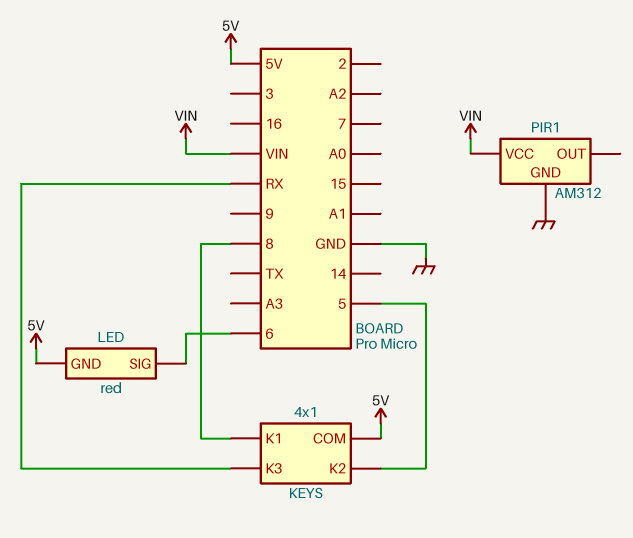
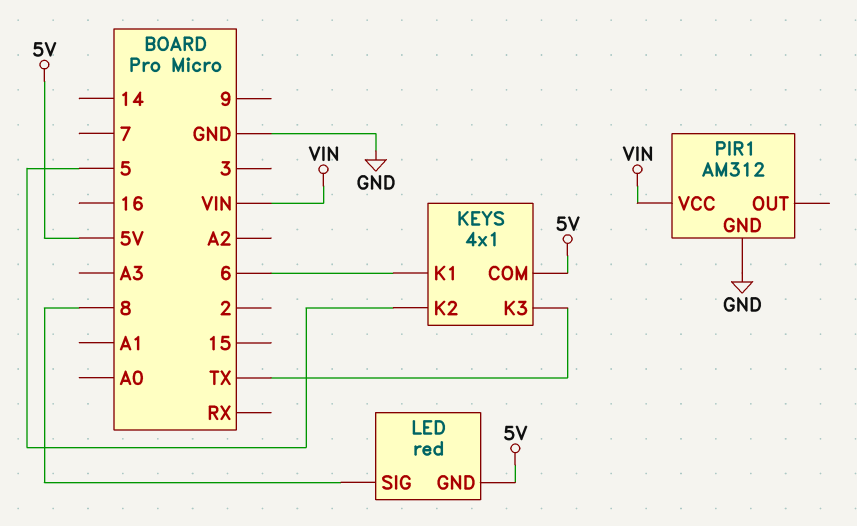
KEYS pin K1: 8 -> 6
KEYS pin K3: RX -> TX
LED pin SIG: 6 -> 8

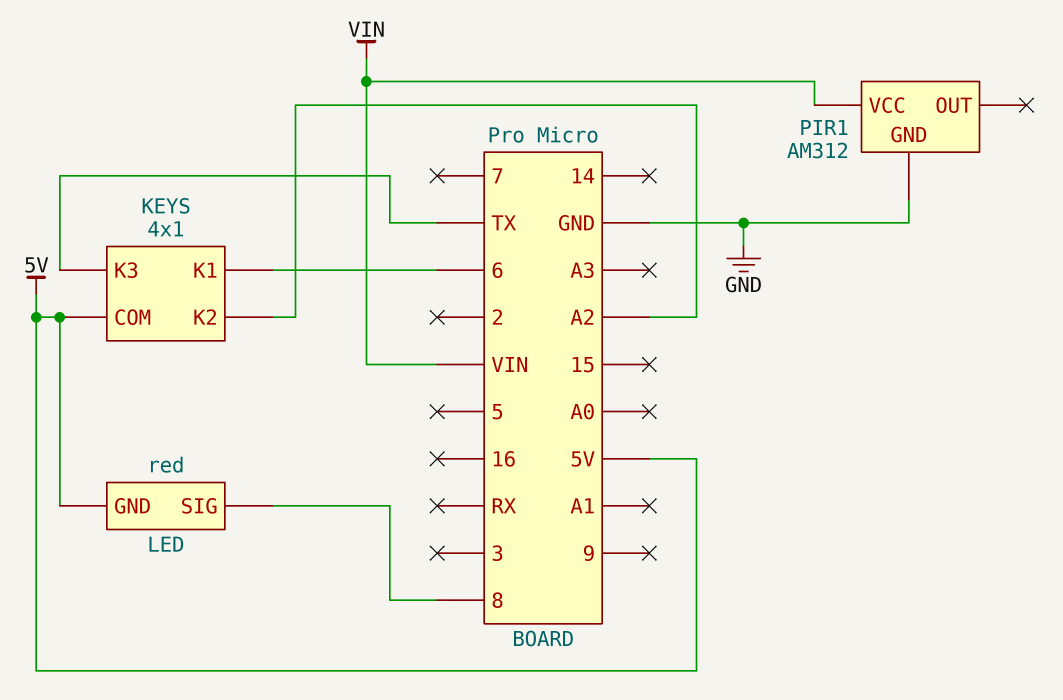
KEYS pin K2: 5 -> A2

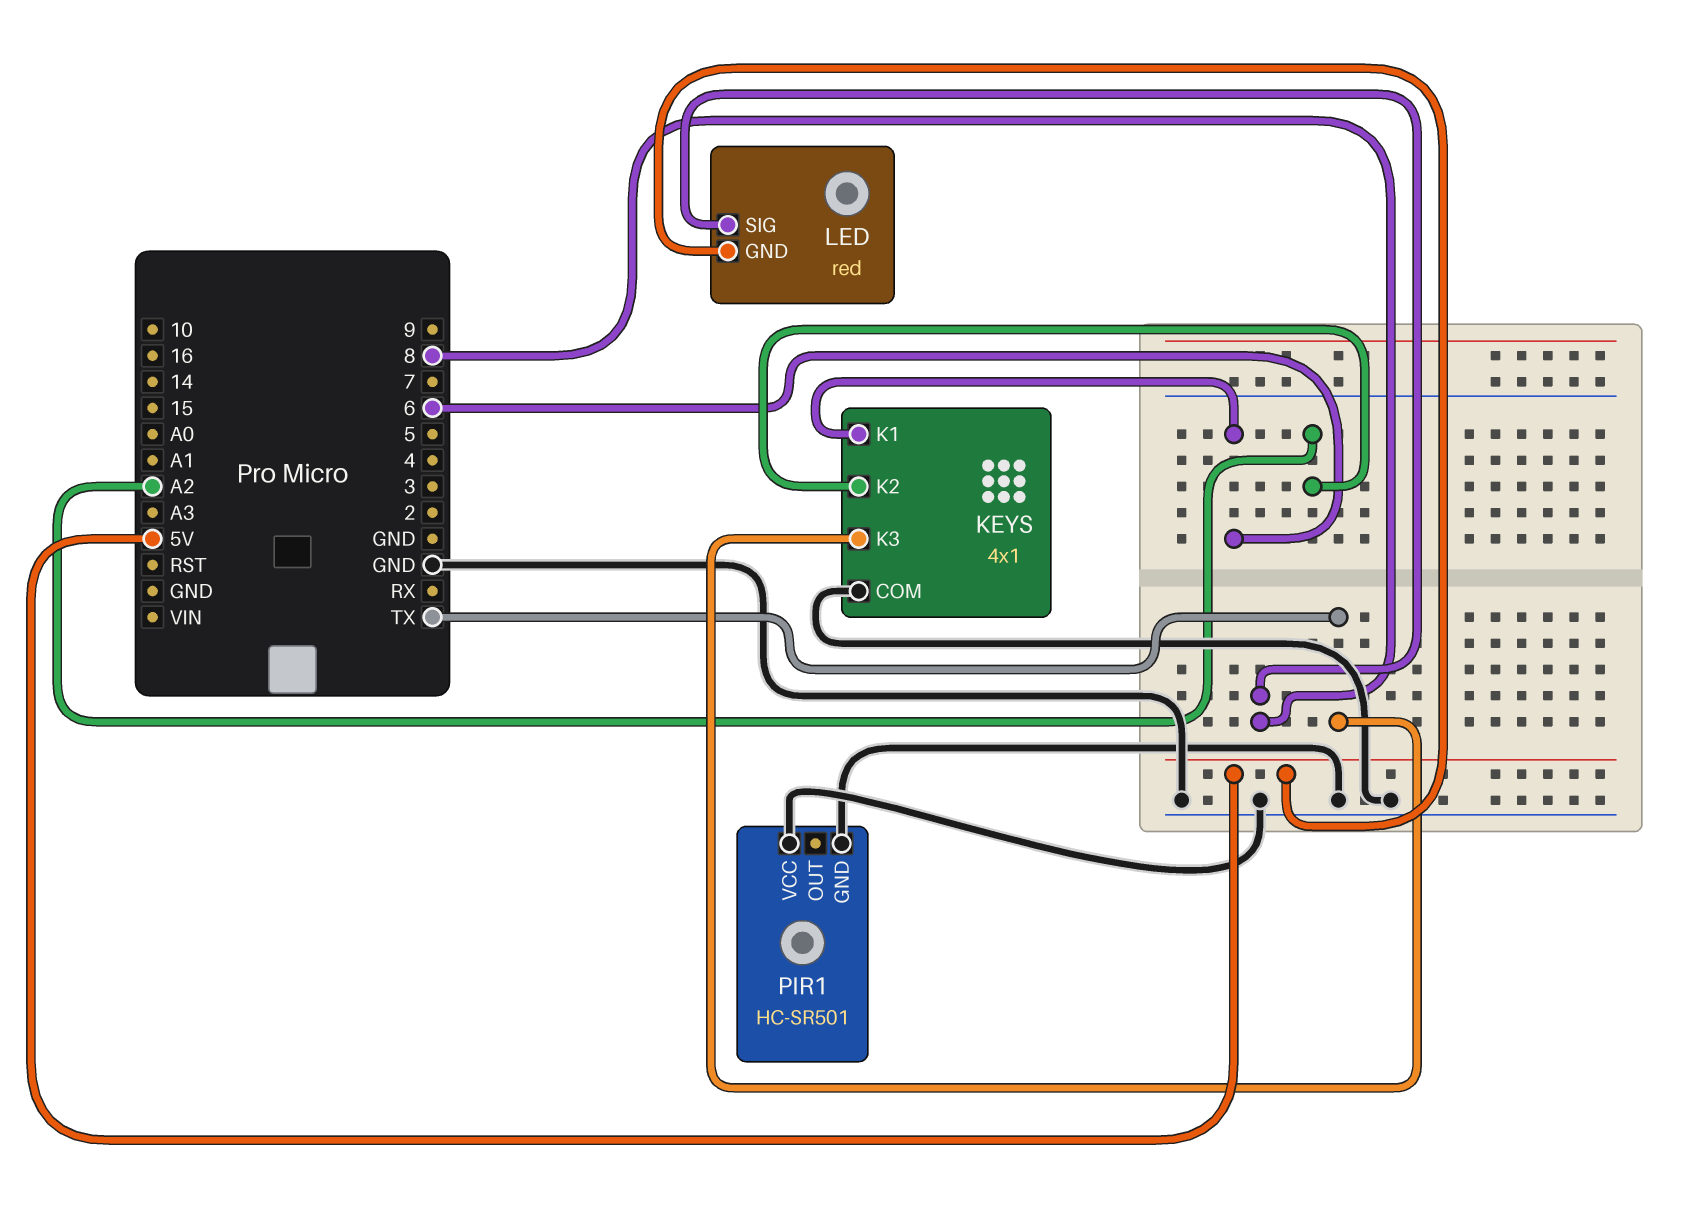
KEYS pin COM: 5V -> GND
PIR1: AM312 -> HC-SR501
PIR1 pin VCC: VIN -> GND

